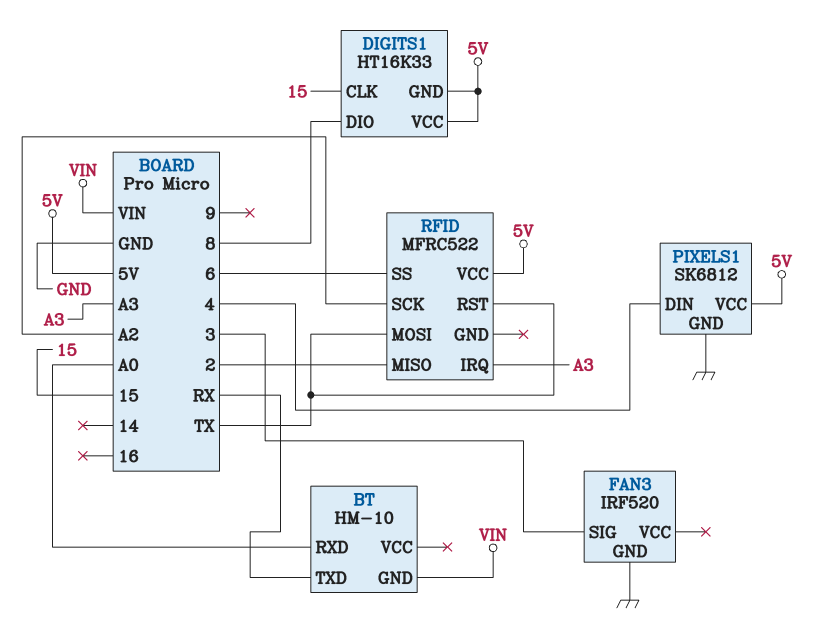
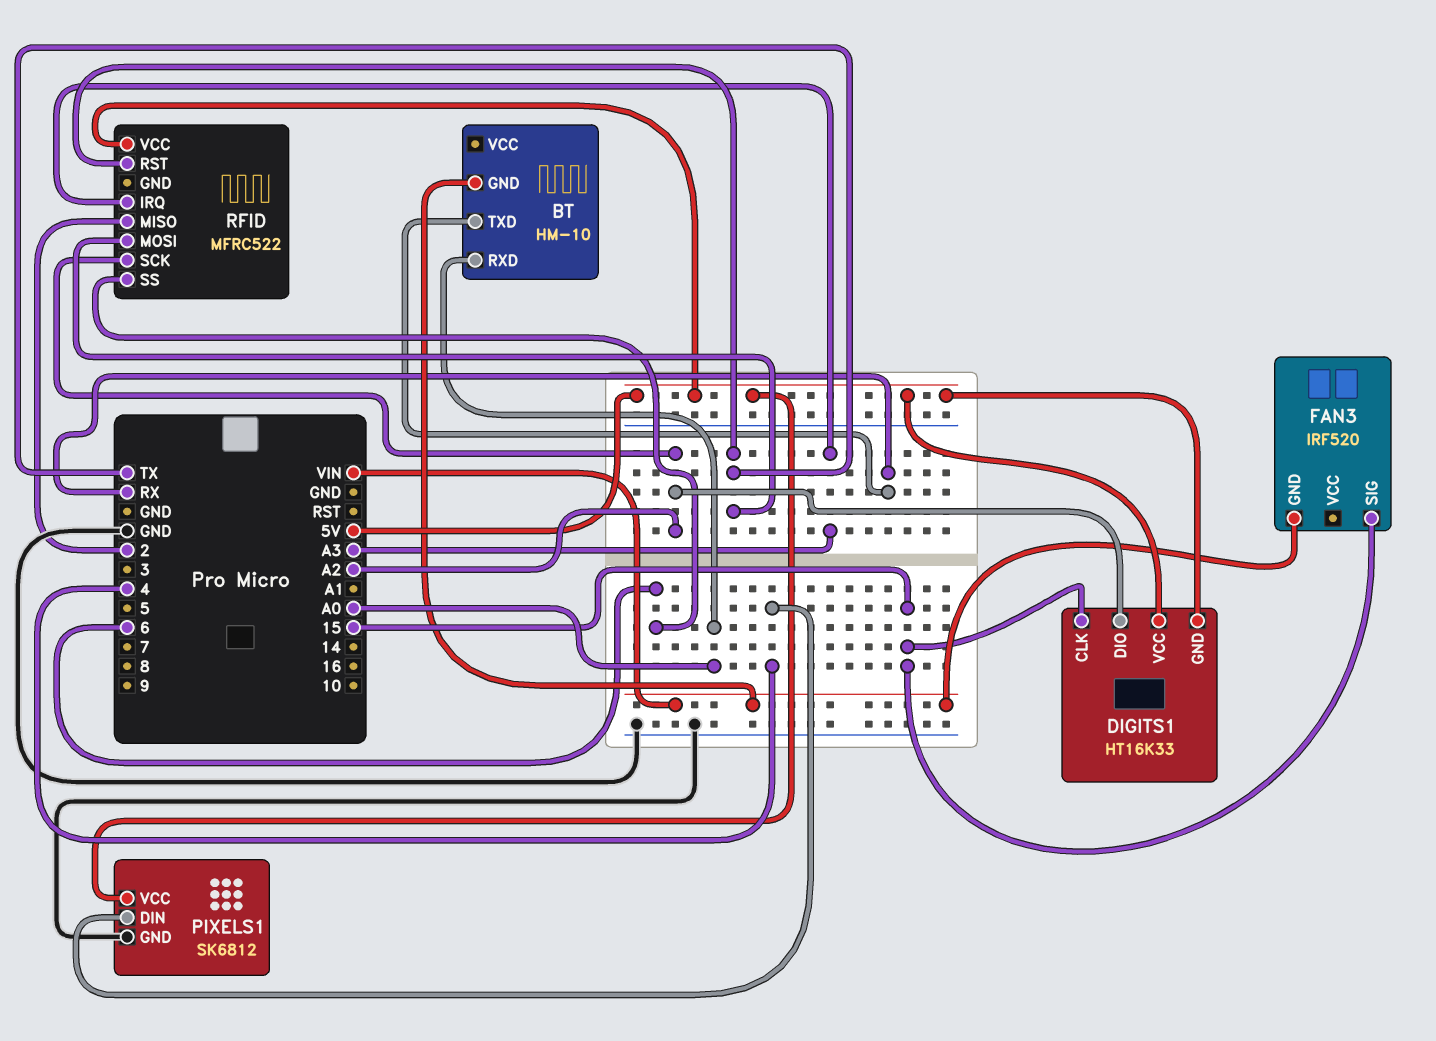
DIGITS1 pin DIO: 8 -> A2
FAN3 pin GND: GND -> VIN
FAN3 pin SIG: 3 -> 15

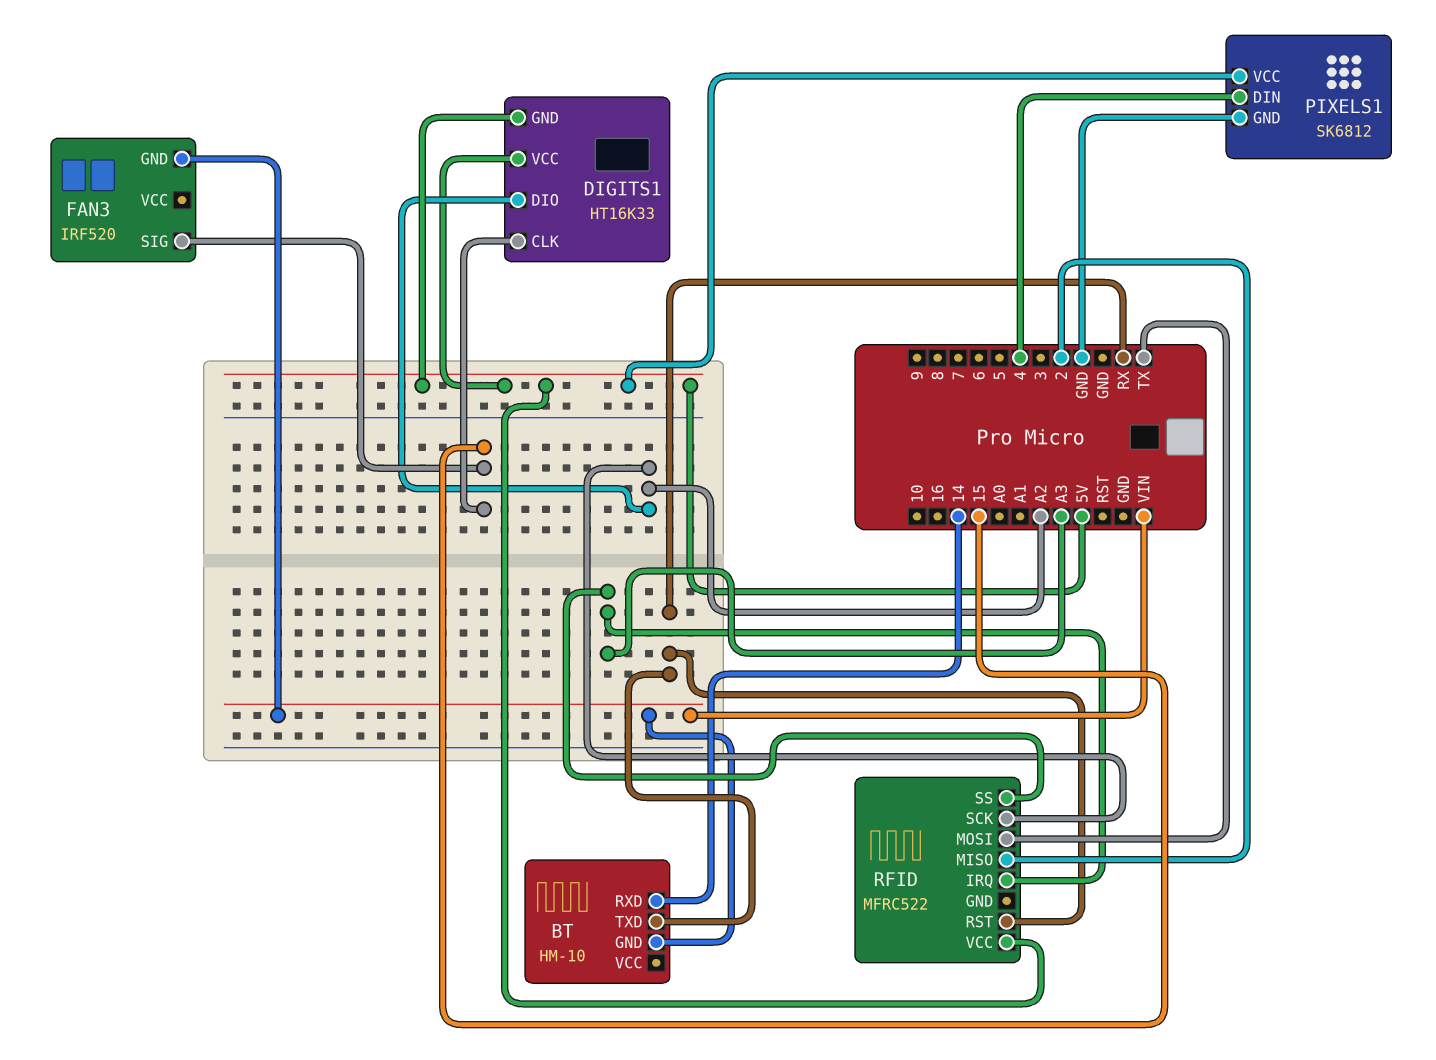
BT pin RXD: A0 -> 14
RFID pin RST: TX -> RX
RFID pin SS: 6 -> A3

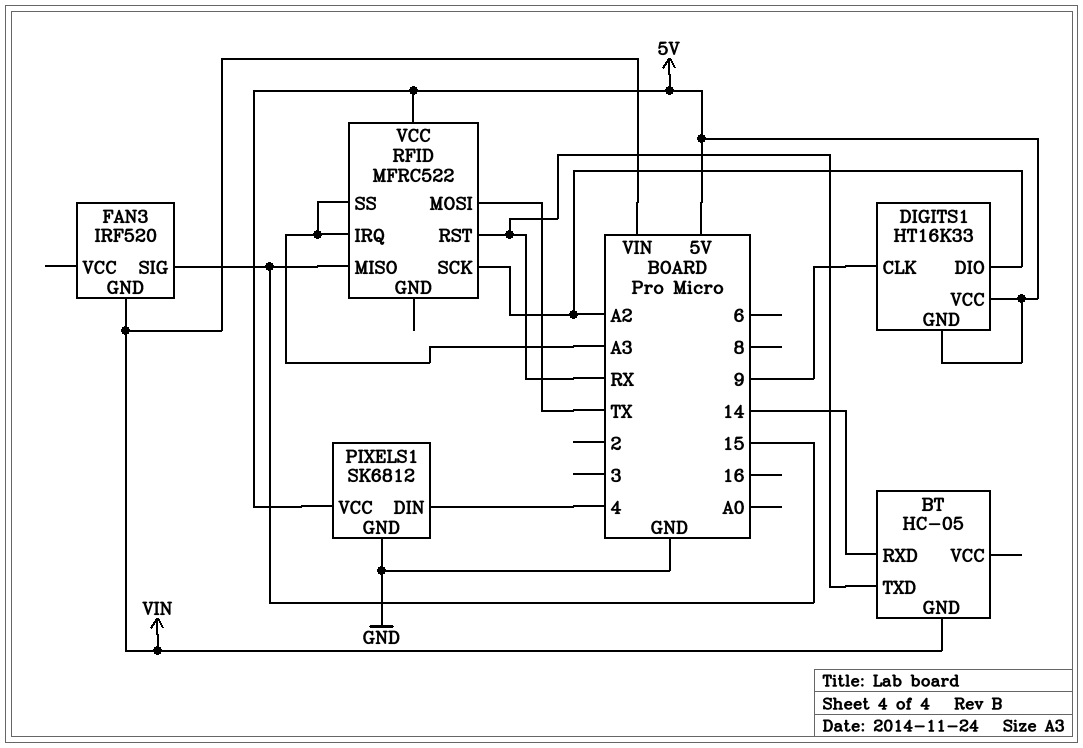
BT: HM-10 -> HC-05
DIGITS1 pin CLK: 15 -> 9
RFID pin MISO: 2 -> 15

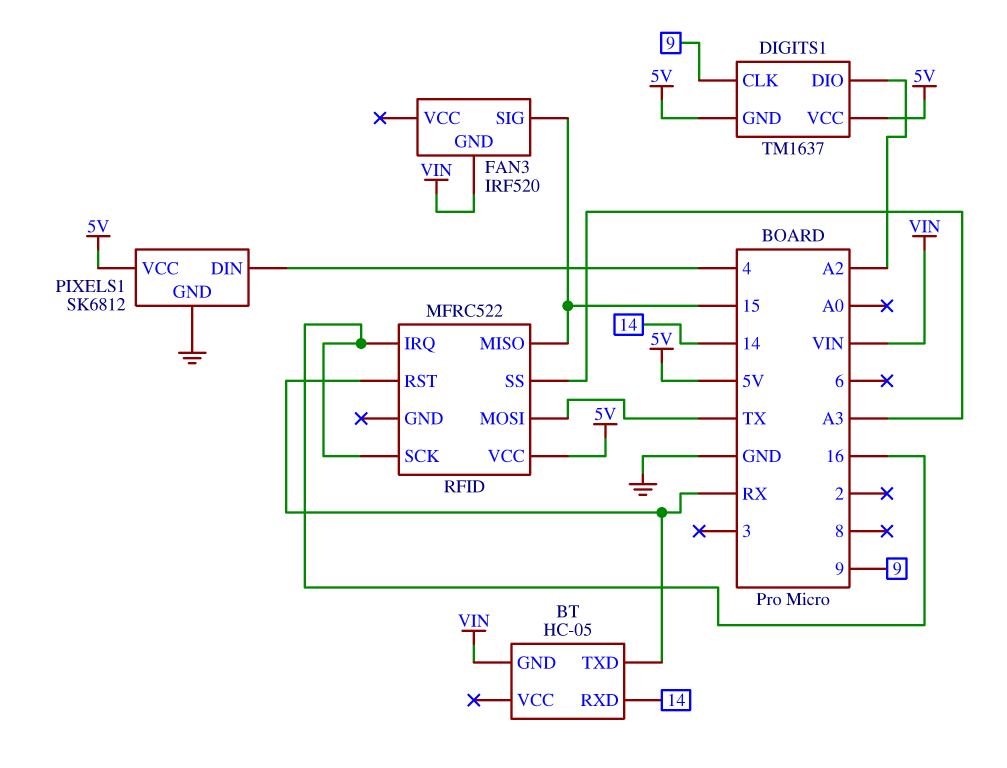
DIGITS1: HT16K33 -> TM1637
RFID pin IRQ: A3 -> 16
RFID pin SCK: A2 -> 16

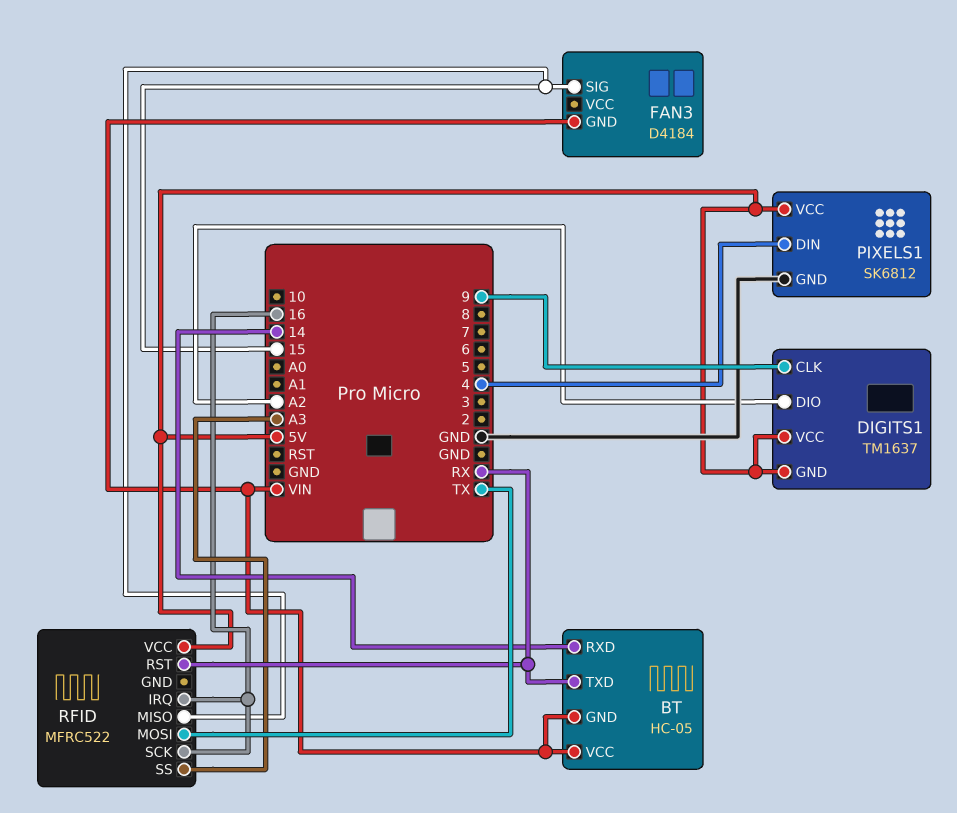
BT pin VCC: none -> VIN
FAN3: IRF520 -> D4184

